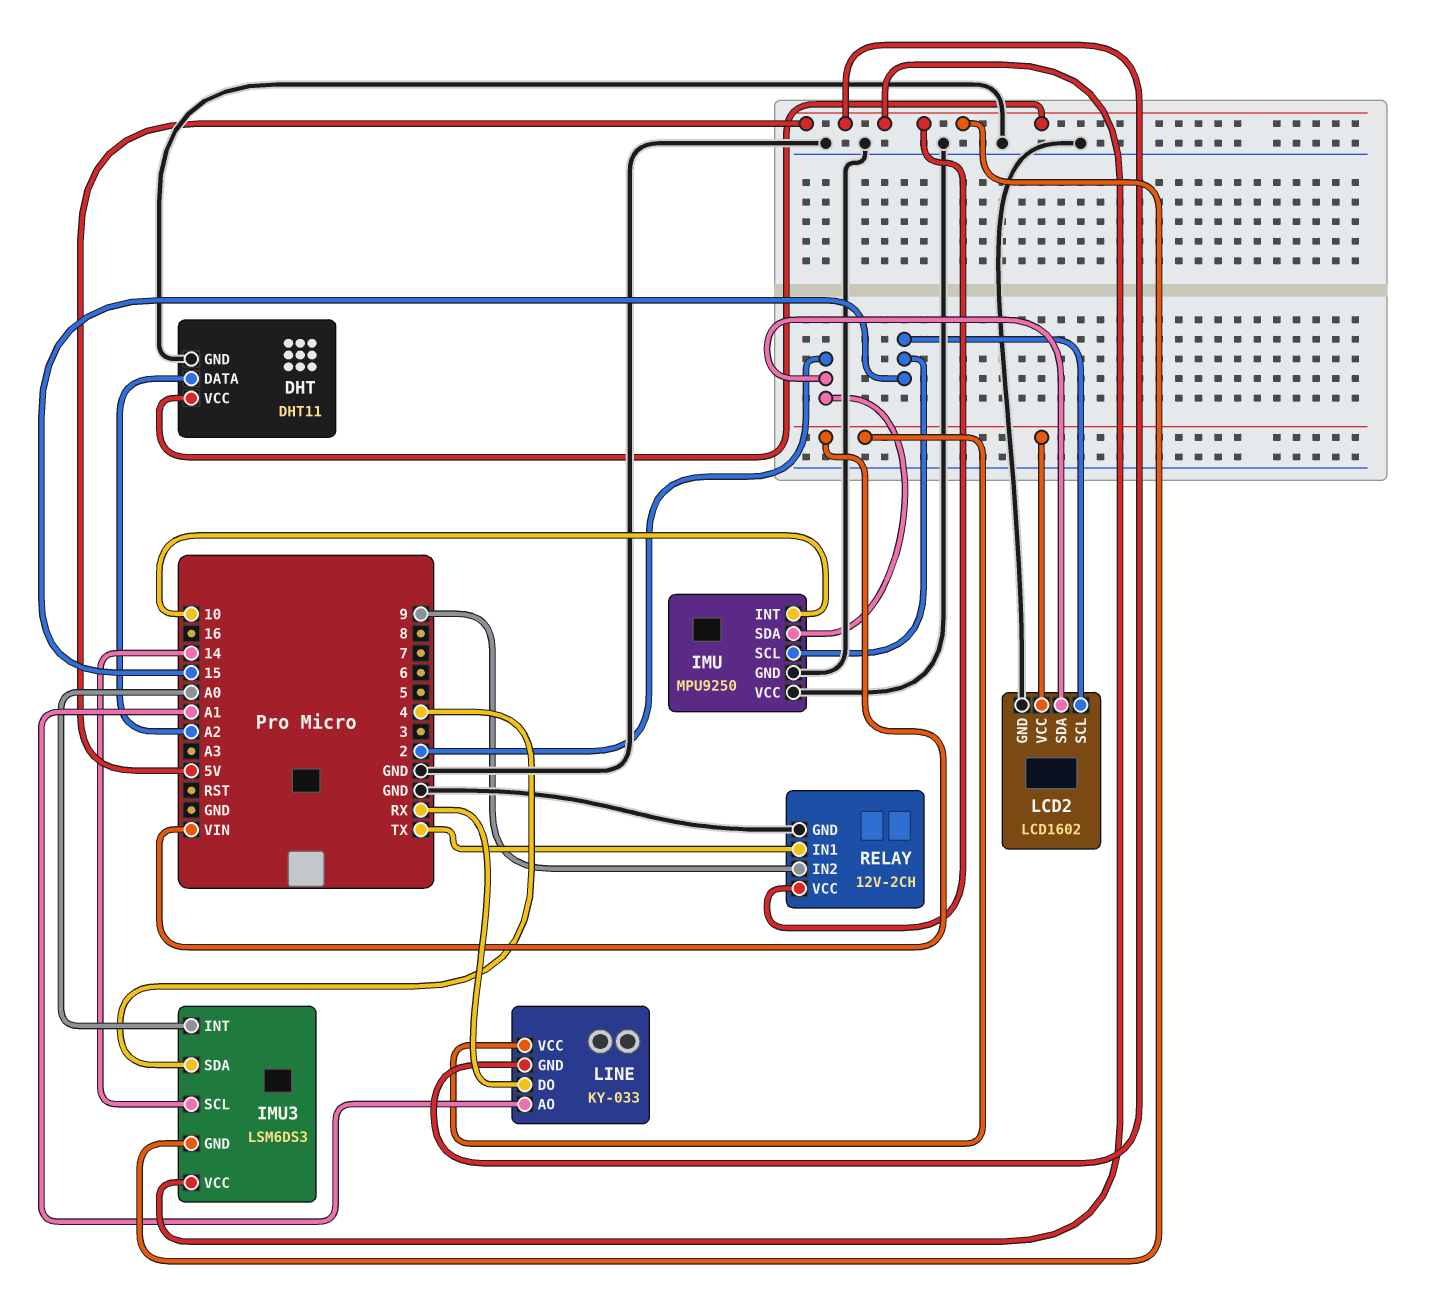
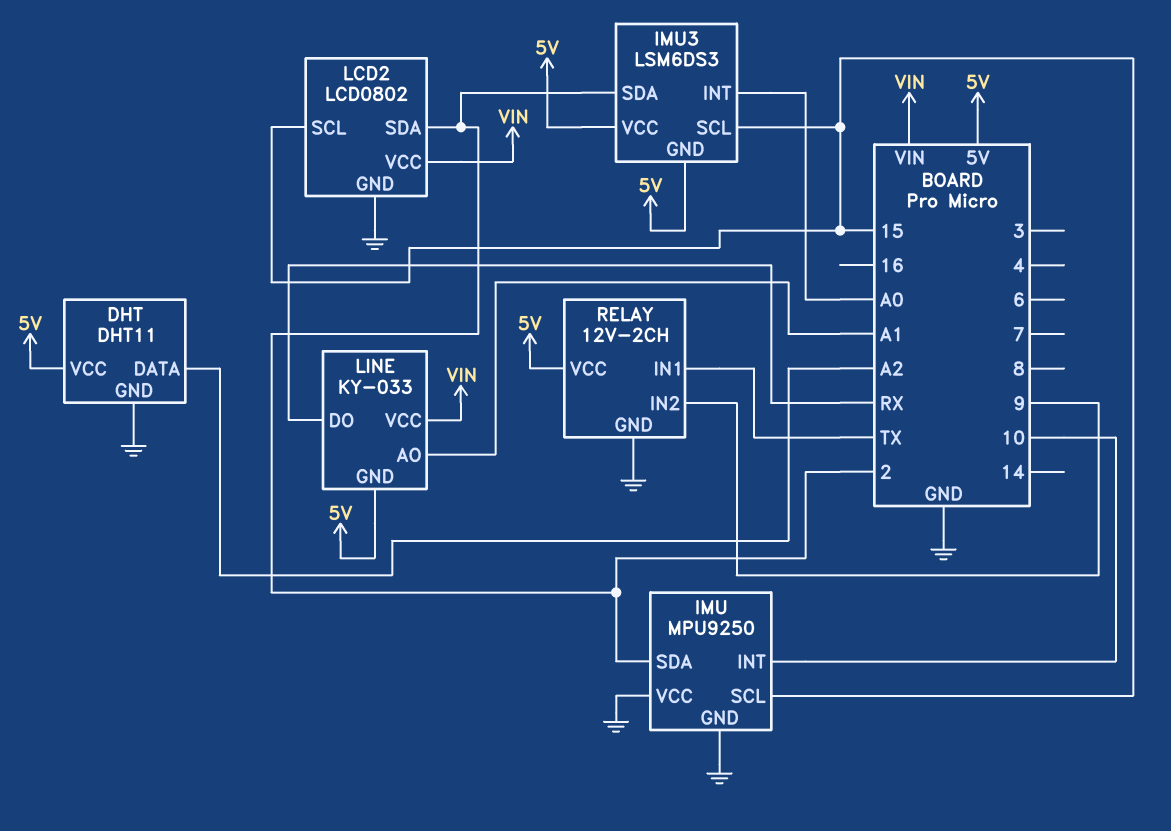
IMU3 pin SCL: 14 -> 15
IMU3 pin SDA: 4 -> 2
LCD2: LCD1602 -> LCD0802

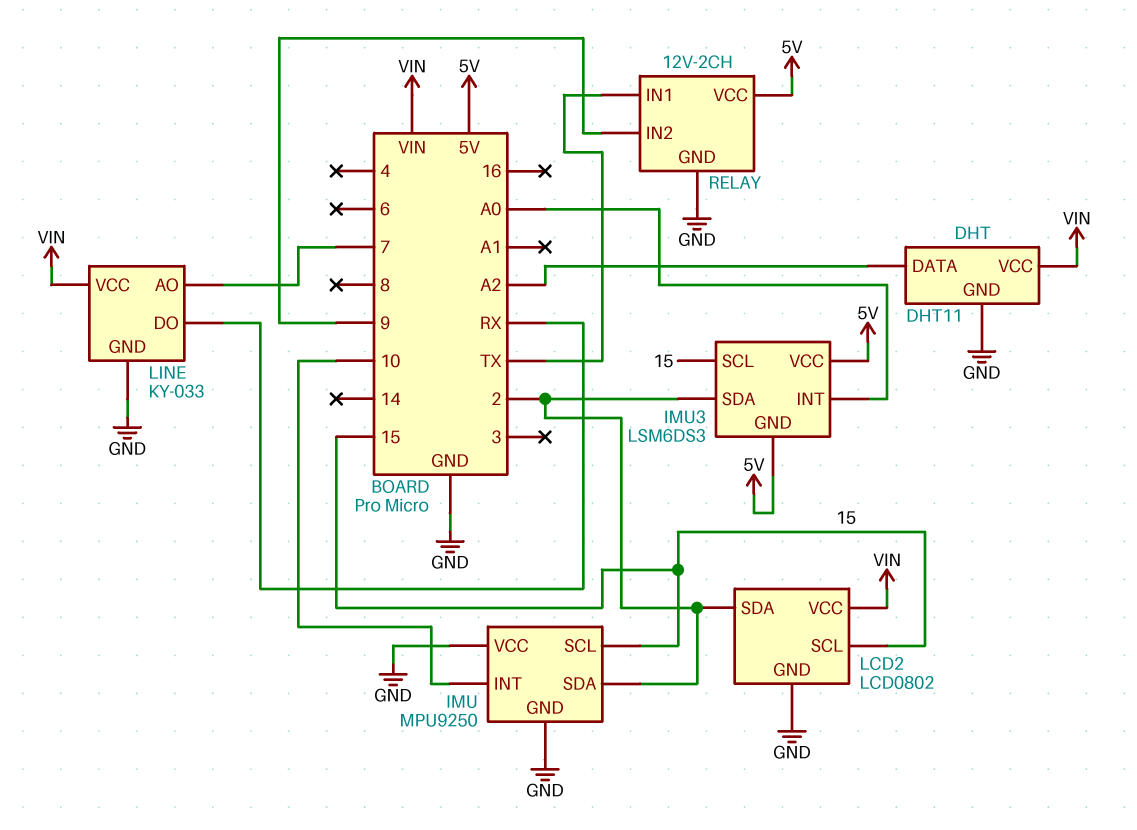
DHT pin VCC: 5V -> VIN
LINE pin AO: A1 -> 7
LINE pin GND: 5V -> GND

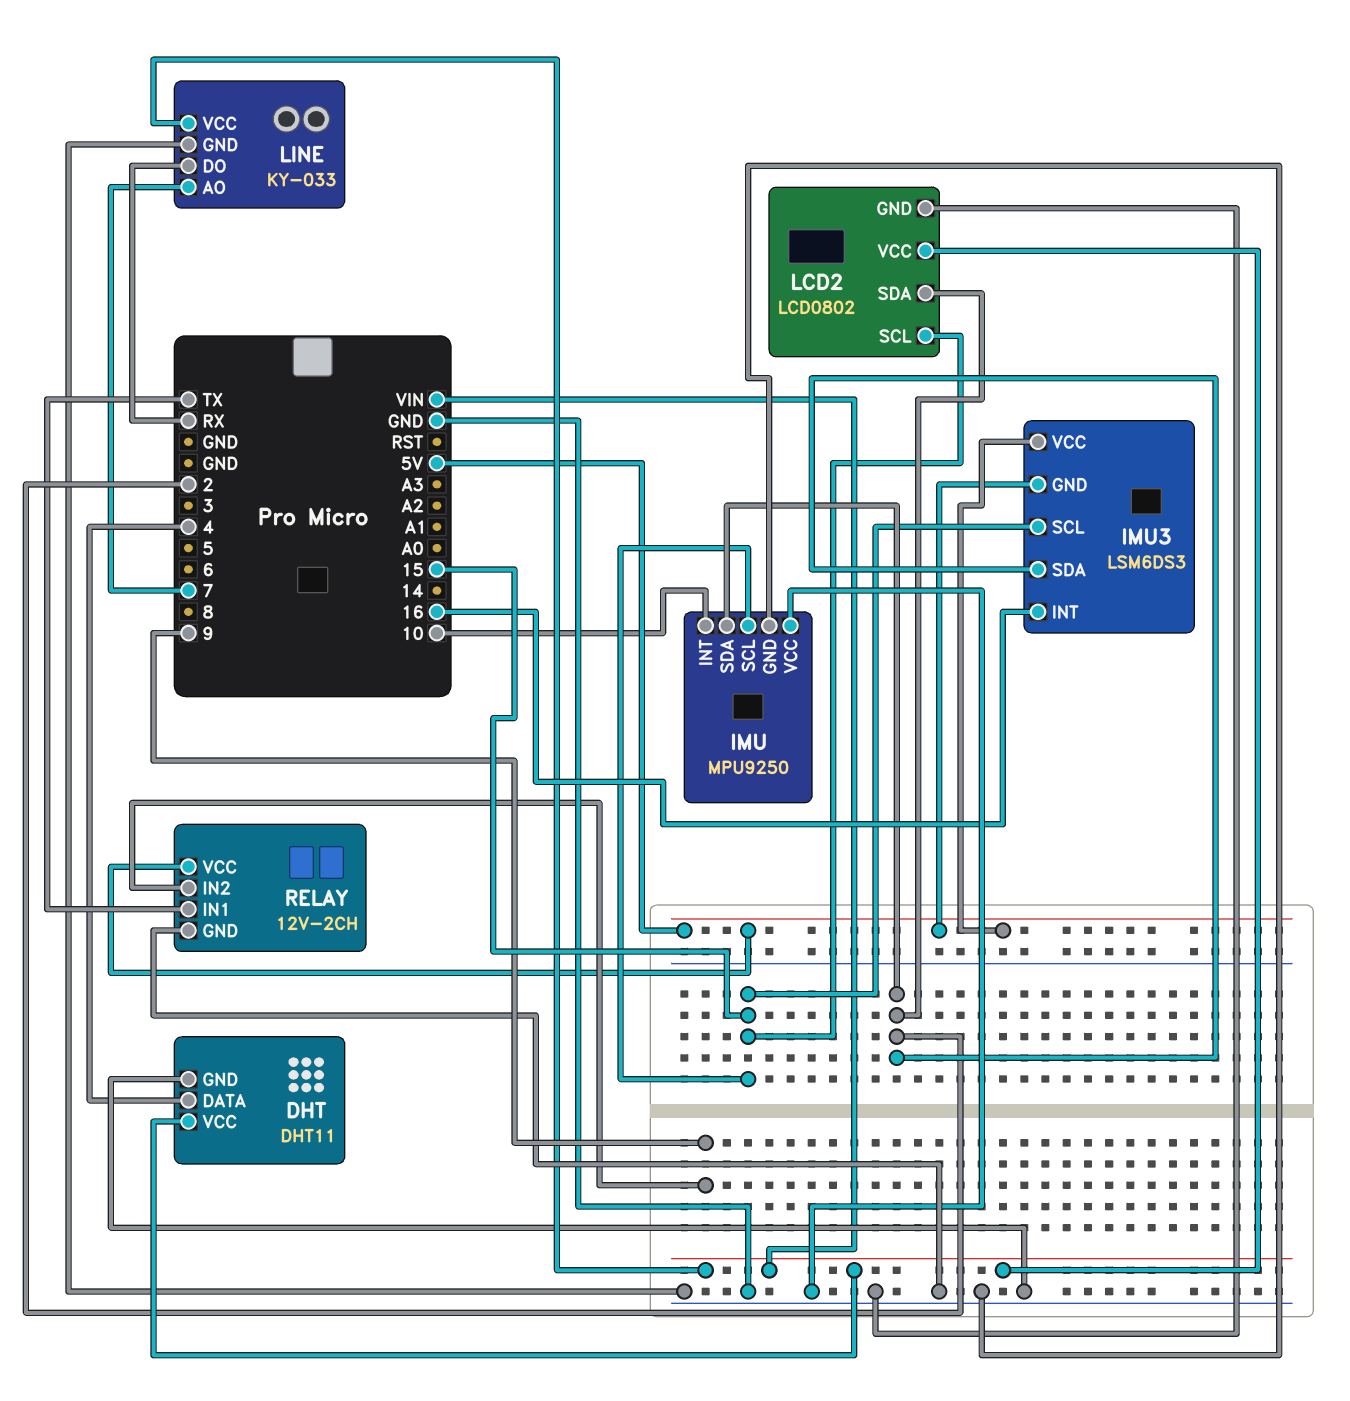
DHT pin DATA: A2 -> 4
IMU3 pin INT: A0 -> 16

